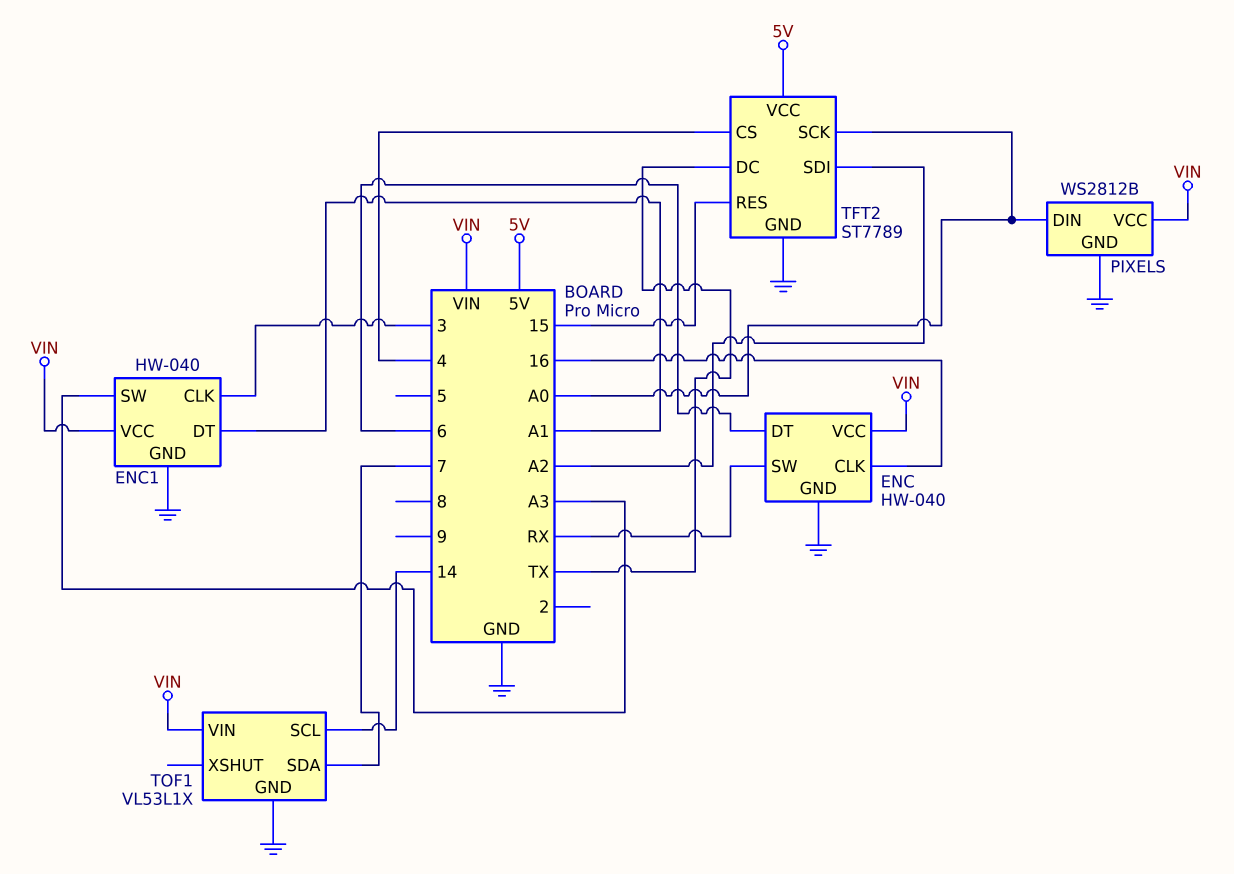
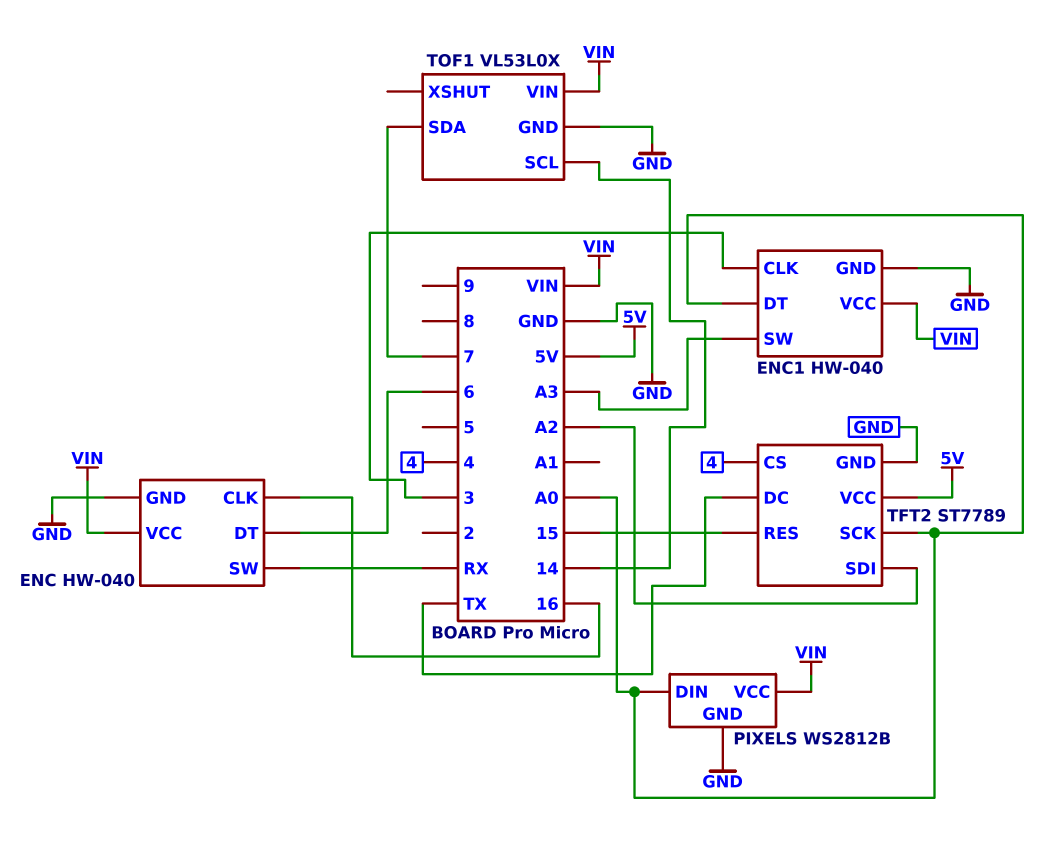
ENC1 pin DT: A1 -> A0
TOF1: VL53L1X -> VL53L0X

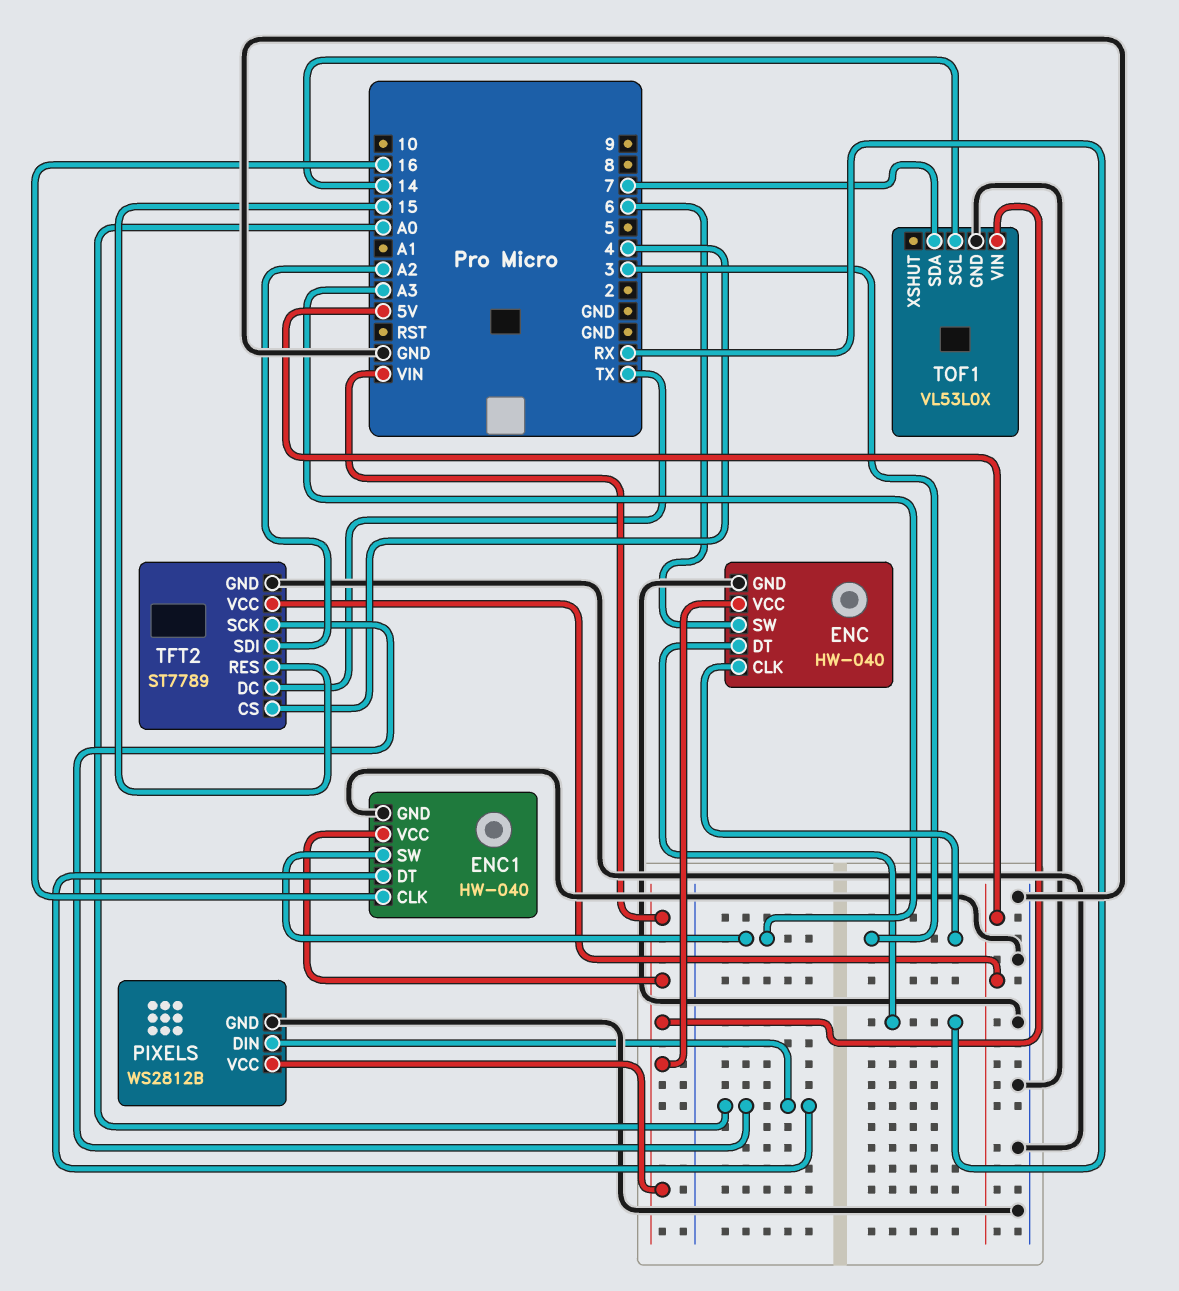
ENC pin CLK: 16 -> 3
ENC pin DT: 6 -> RX
ENC pin SW: RX -> 6
ENC1 pin CLK: 3 -> 16

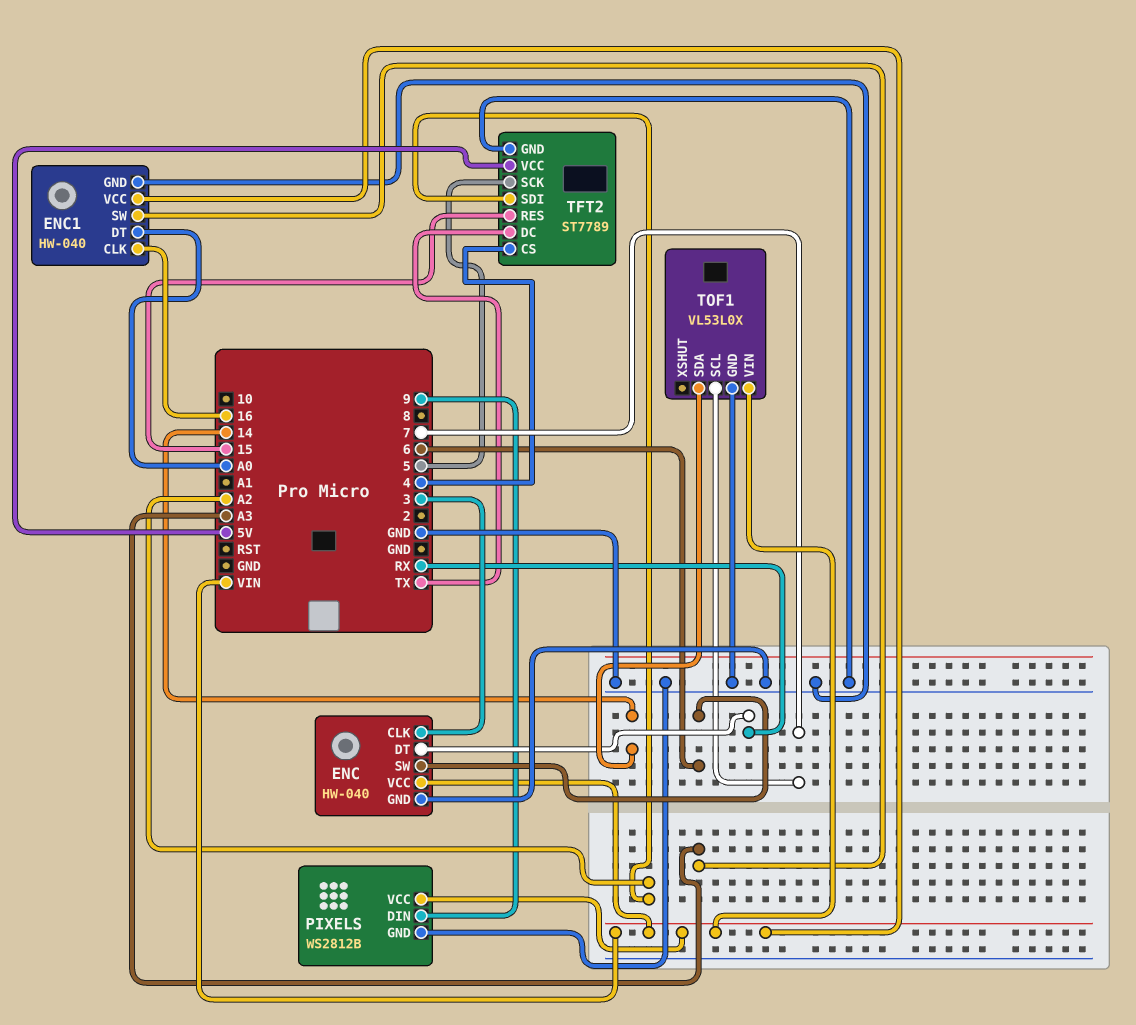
PIXELS pin DIN: A0 -> 9
TFT2 pin SCK: A0 -> 5
TOF1 pin SCL: 14 -> 7
TOF1 pin SDA: 7 -> 14

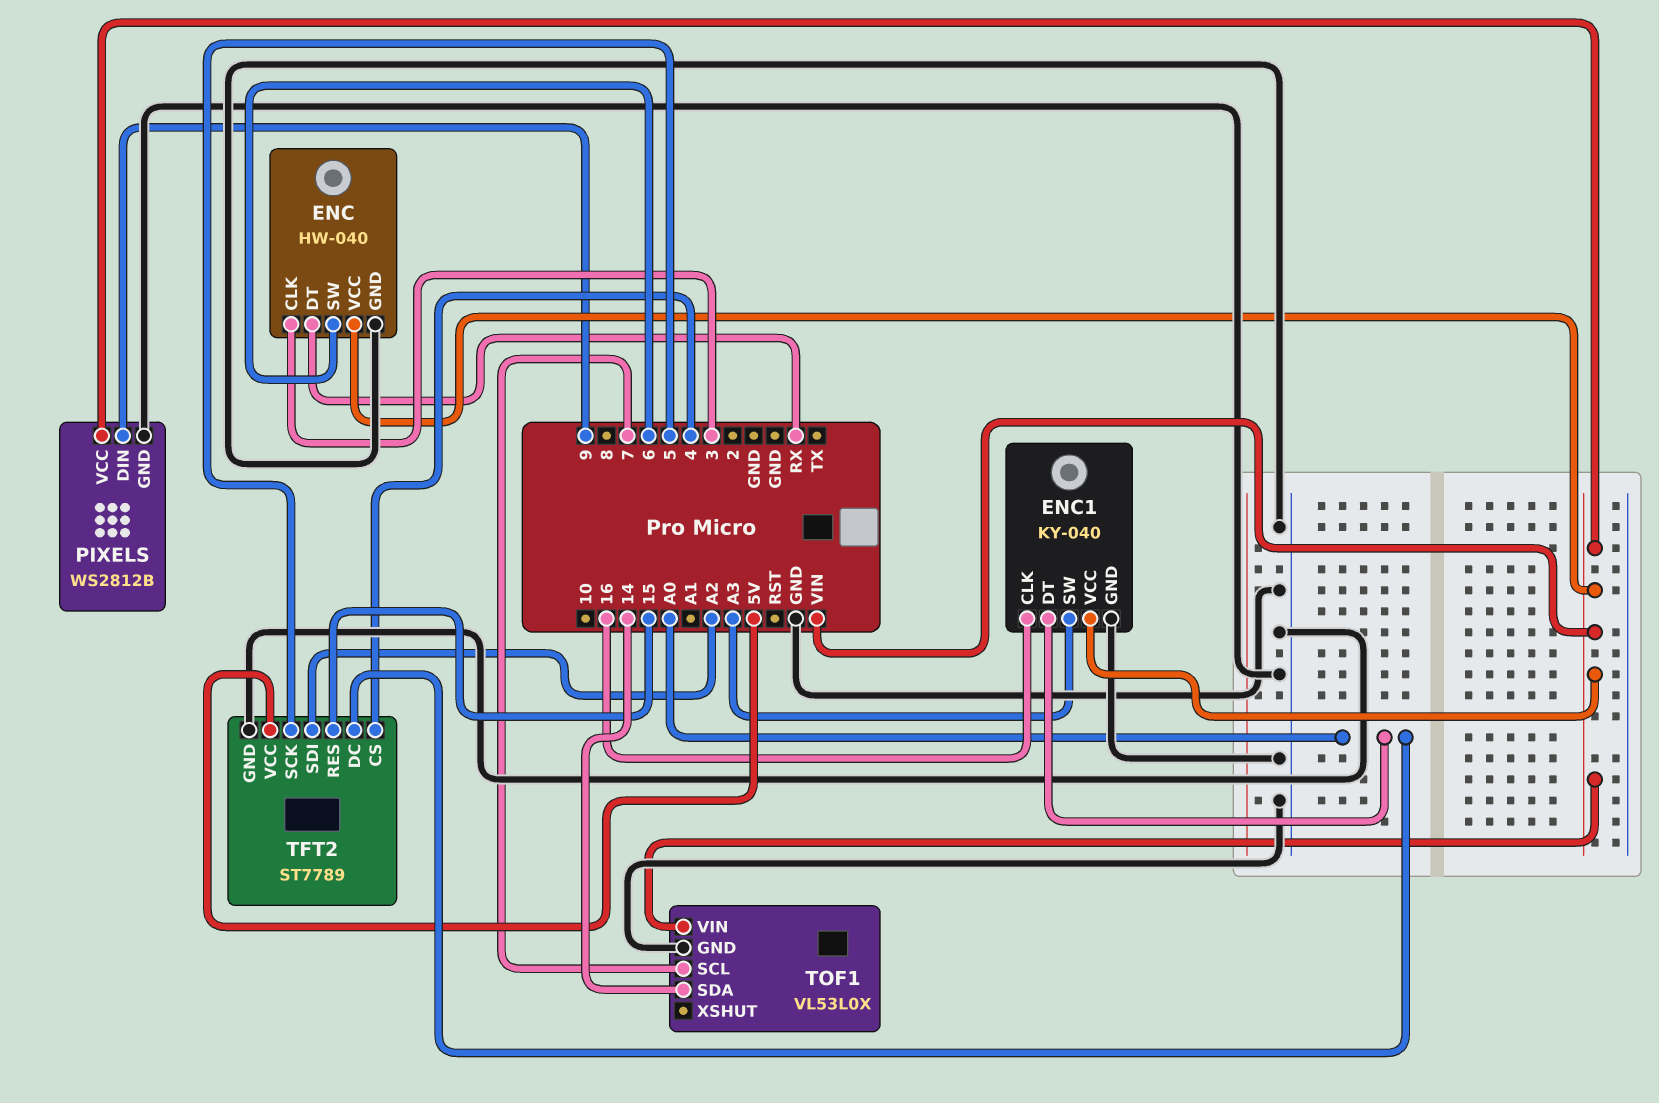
ENC1: HW-040 -> KY-040
TFT2 pin DC: TX -> A0

